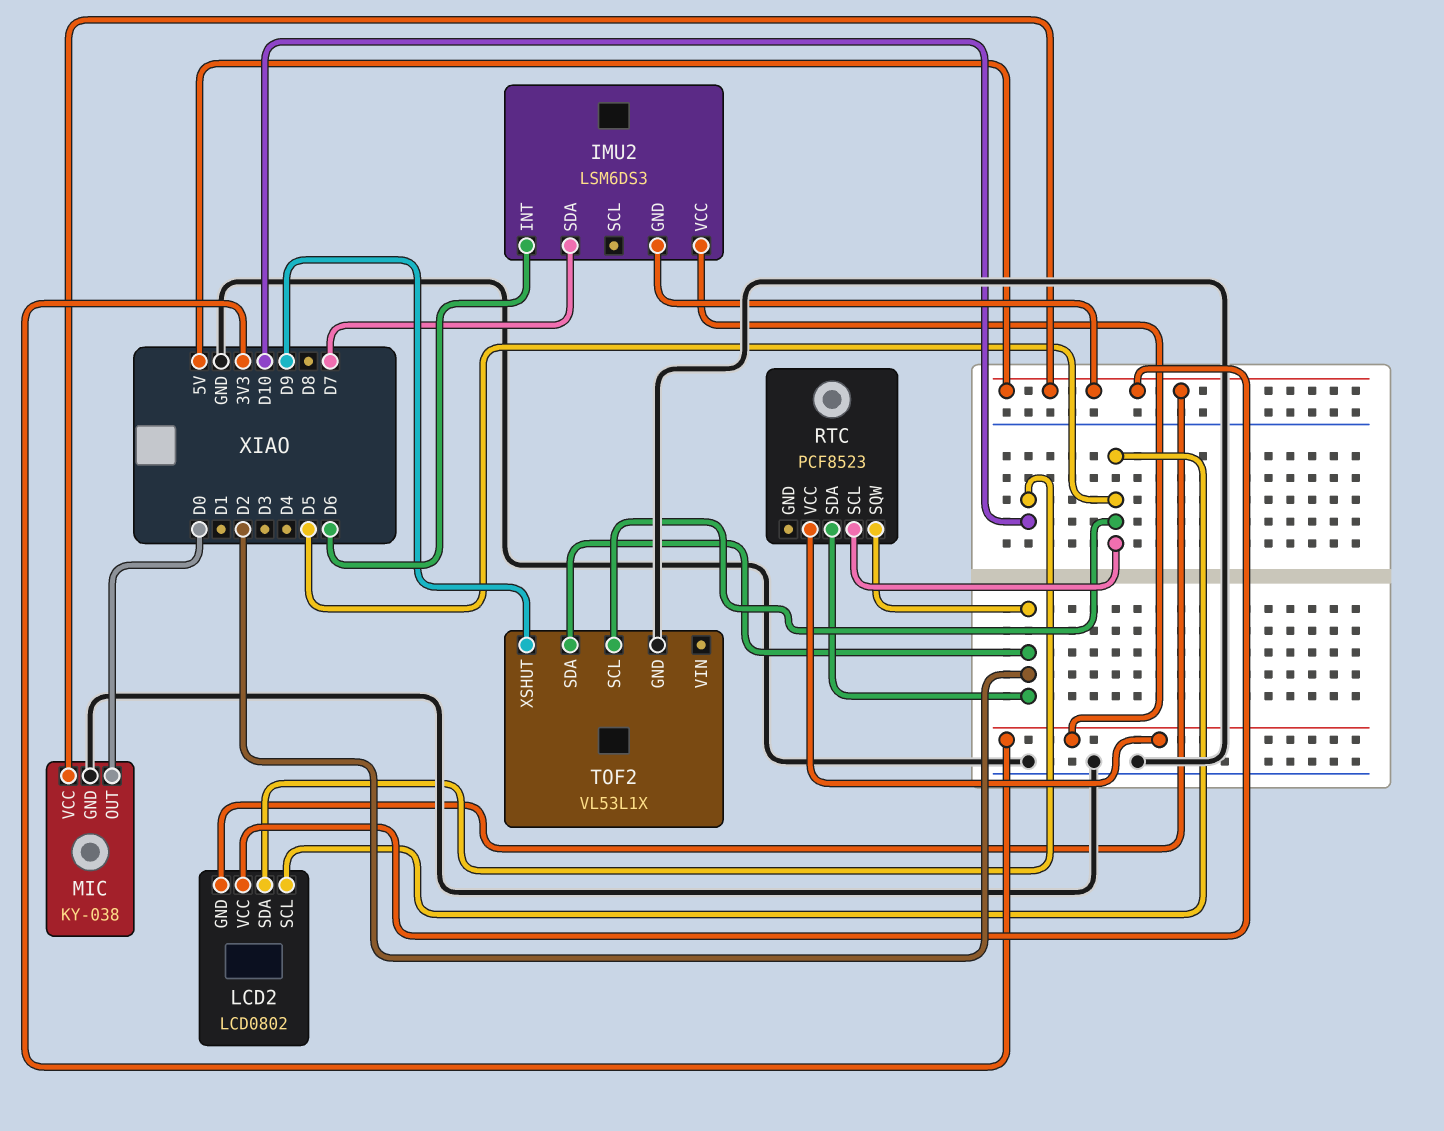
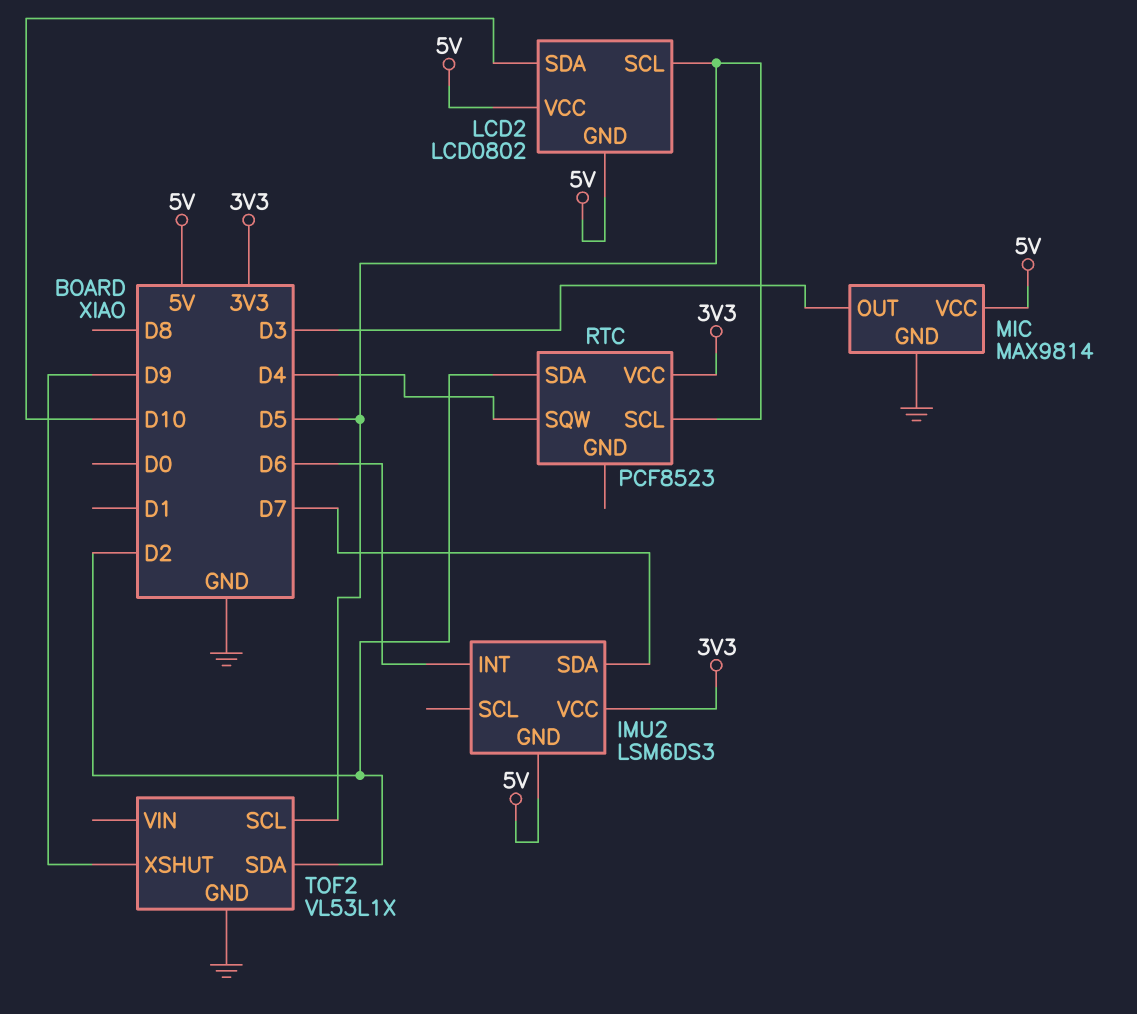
MIC: KY-038 -> MAX9814
MIC pin OUT: D0 -> D3
RTC pin SQW: D2 -> D4

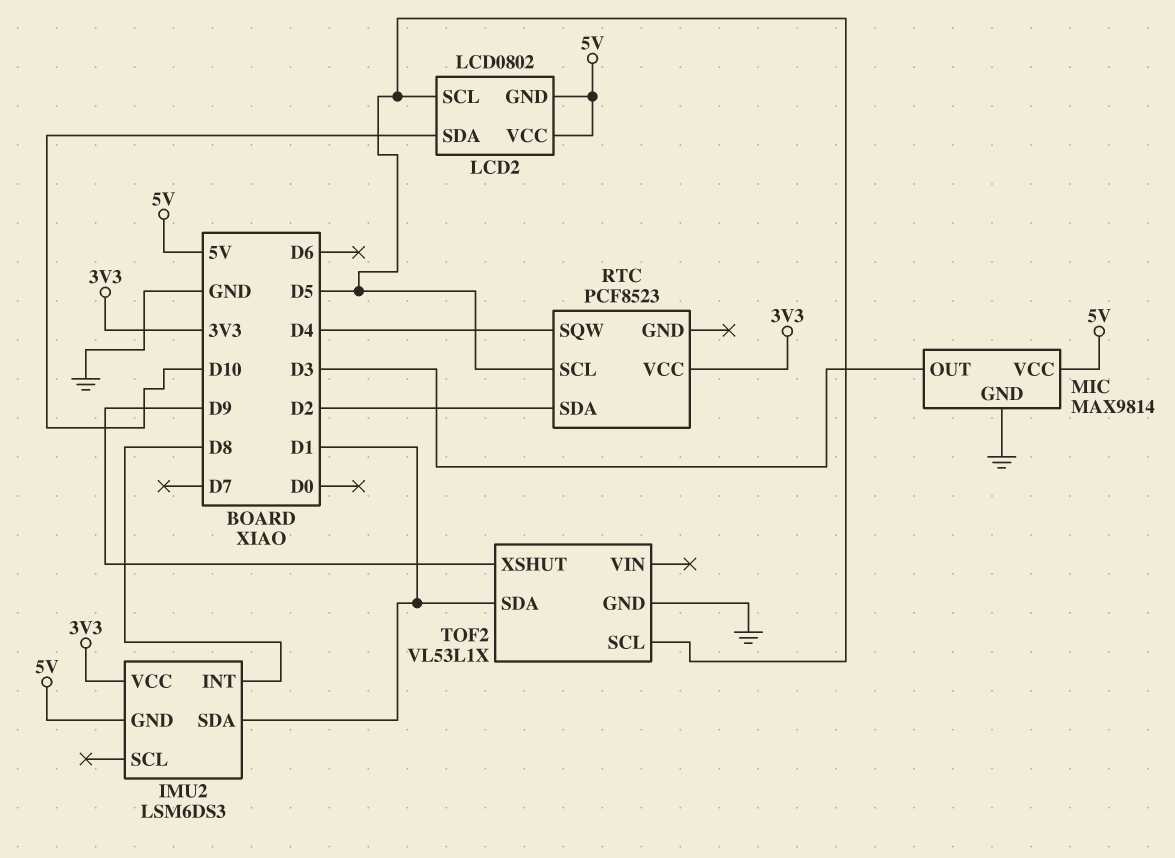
IMU2 pin INT: D6 -> D8
IMU2 pin SDA: D7 -> D1
TOF2 pin SDA: D2 -> D1

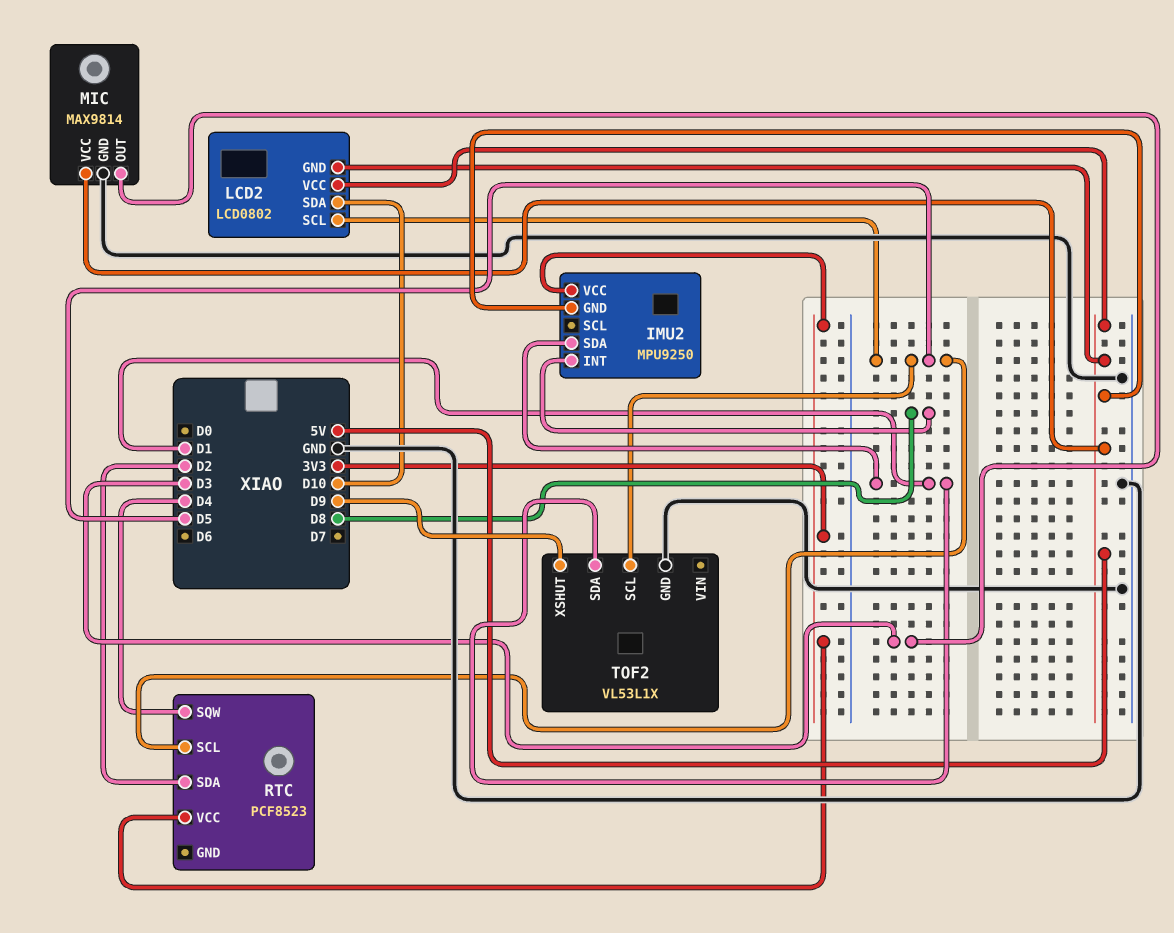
IMU2: LSM6DS3 -> MPU9250

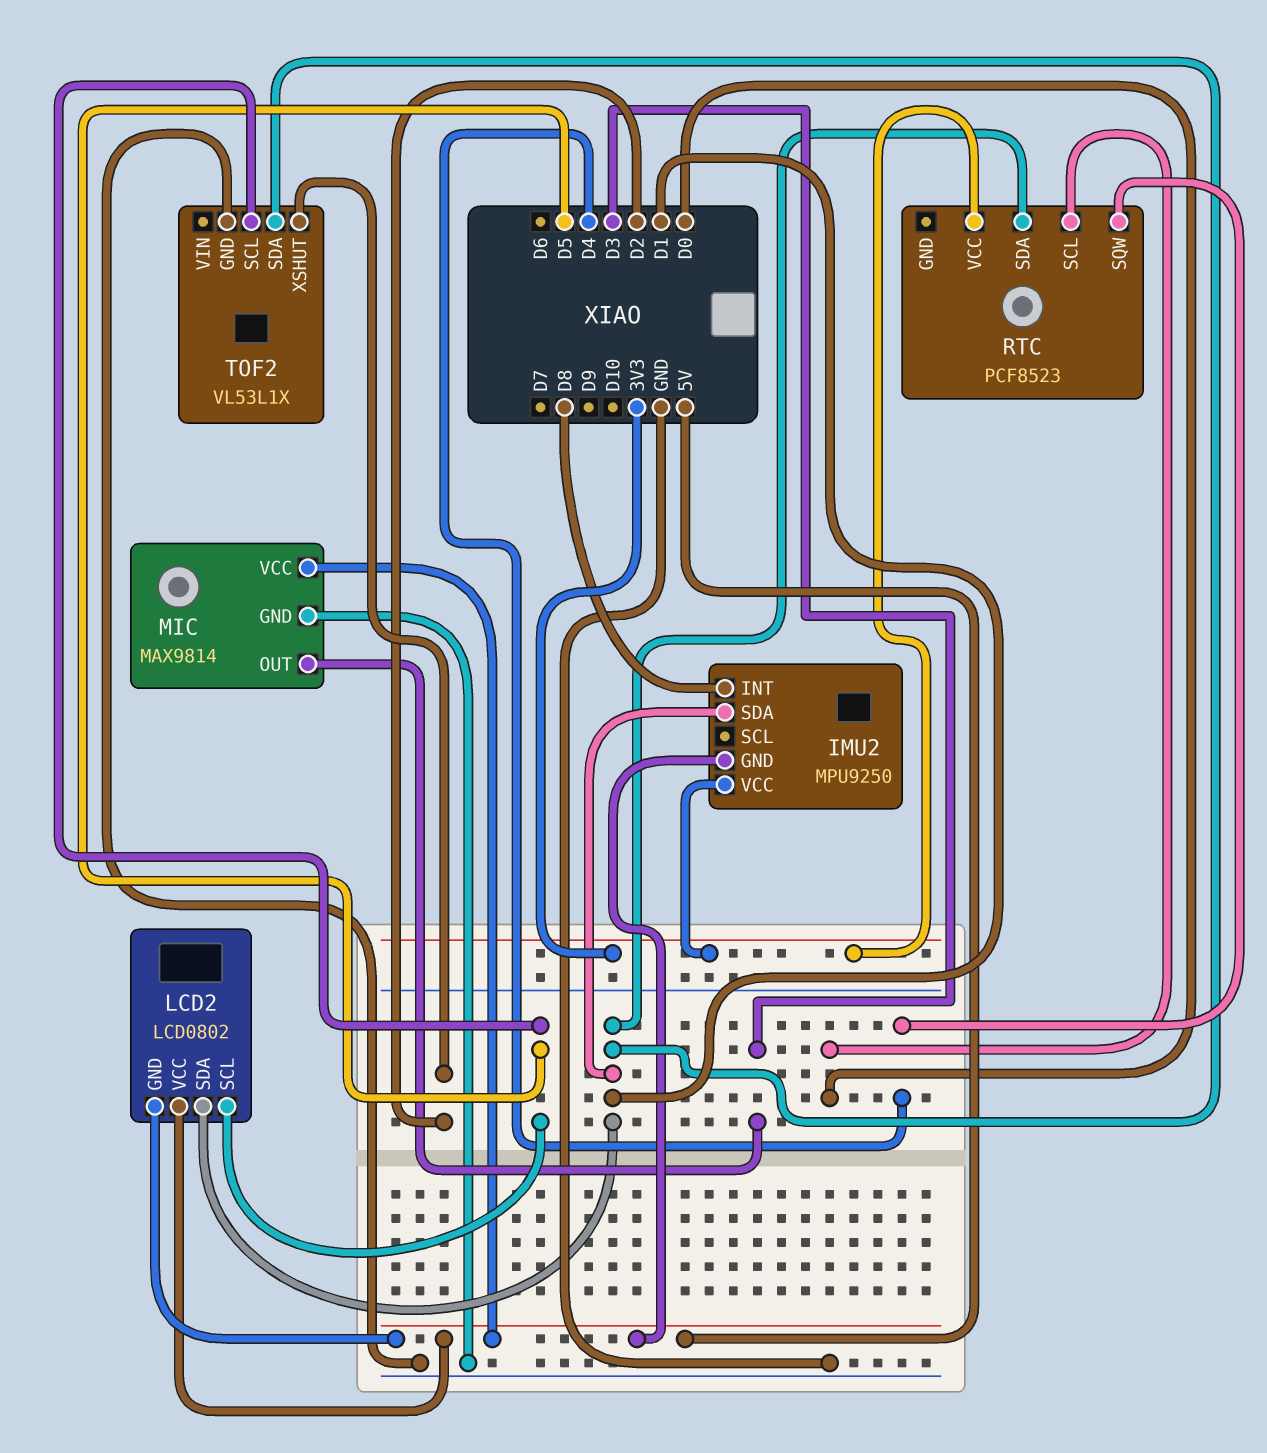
LCD2 pin SDA: D10 -> D1
RTC pin SCL: D5 -> D0
RTC pin SDA: D2 -> D1
TOF2 pin XSHUT: D9 -> D2

